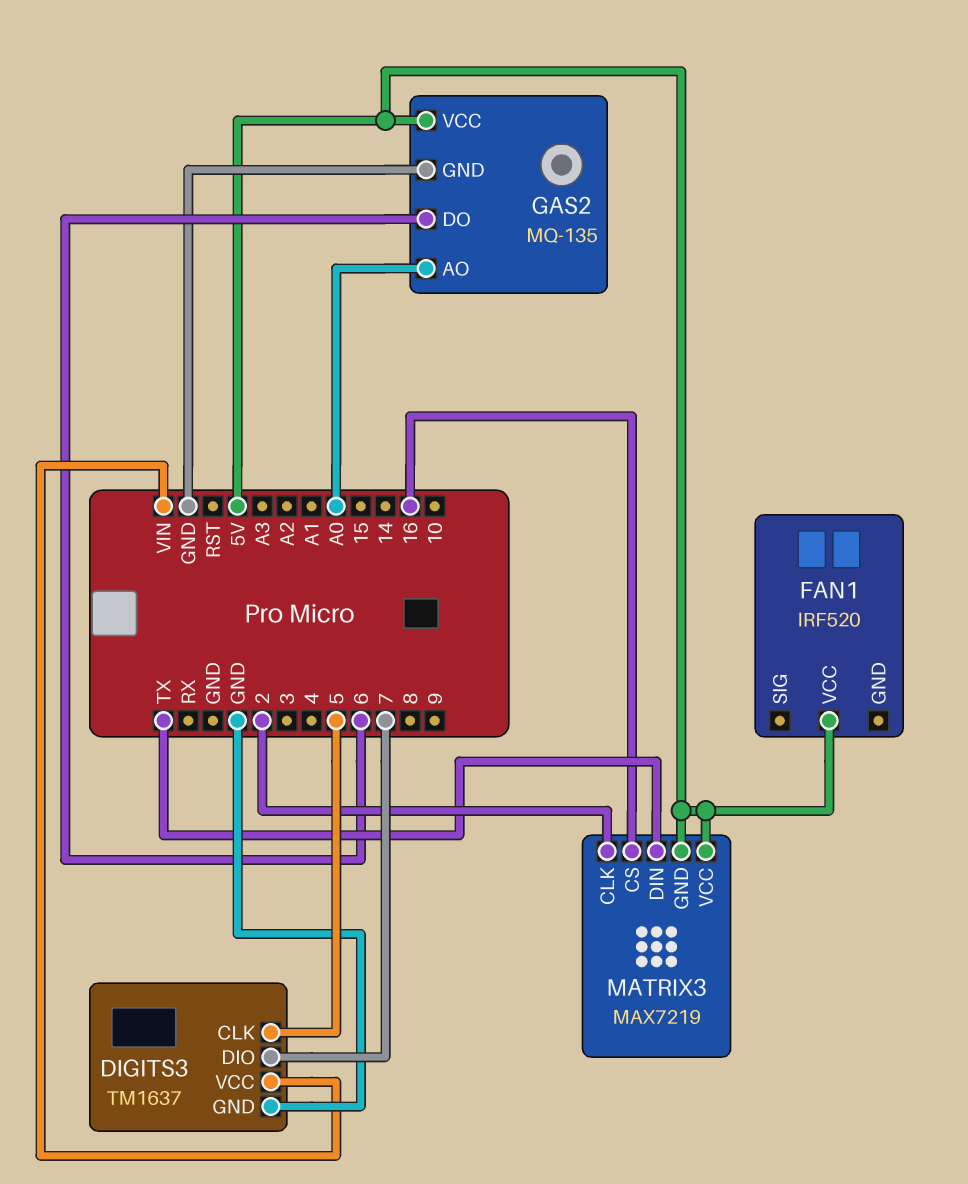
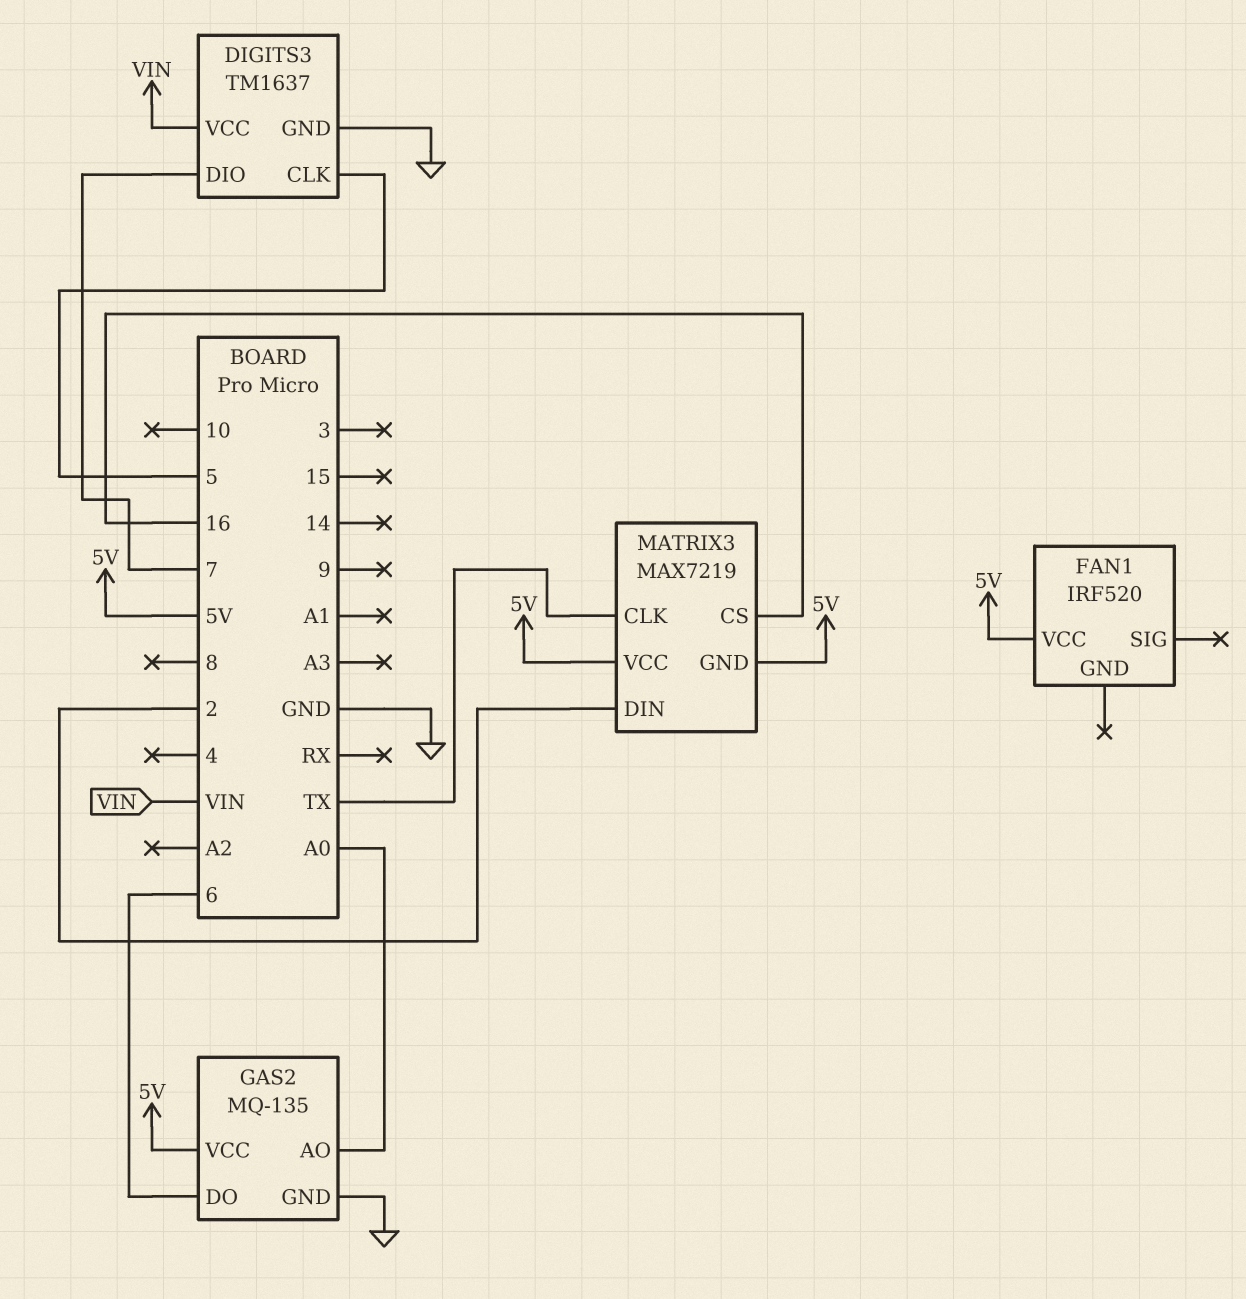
MATRIX3 pin CLK: 2 -> TX
MATRIX3 pin DIN: TX -> 2

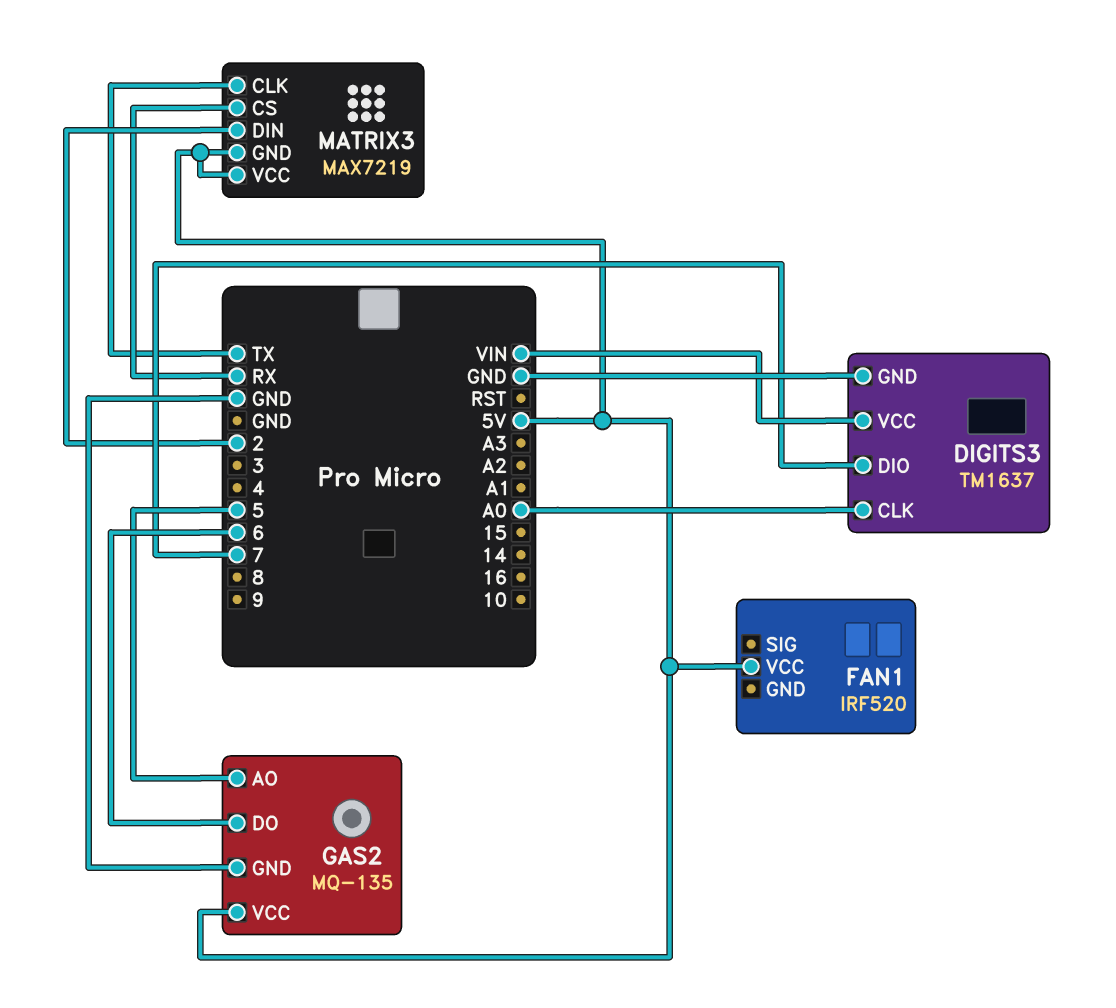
DIGITS3 pin CLK: 5 -> A0
GAS2 pin AO: A0 -> 5
MATRIX3 pin CS: 16 -> RX

